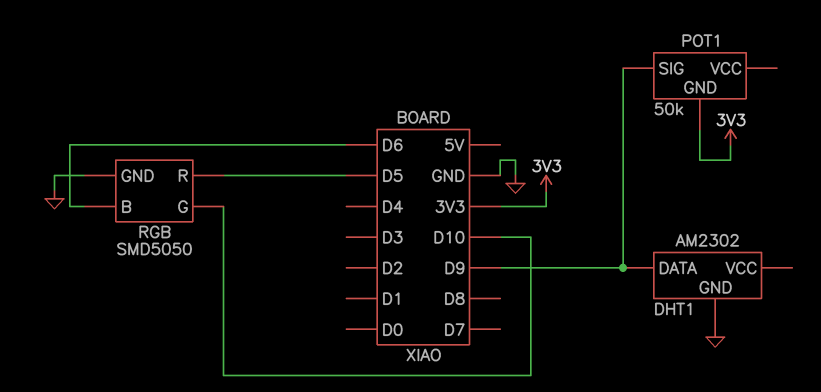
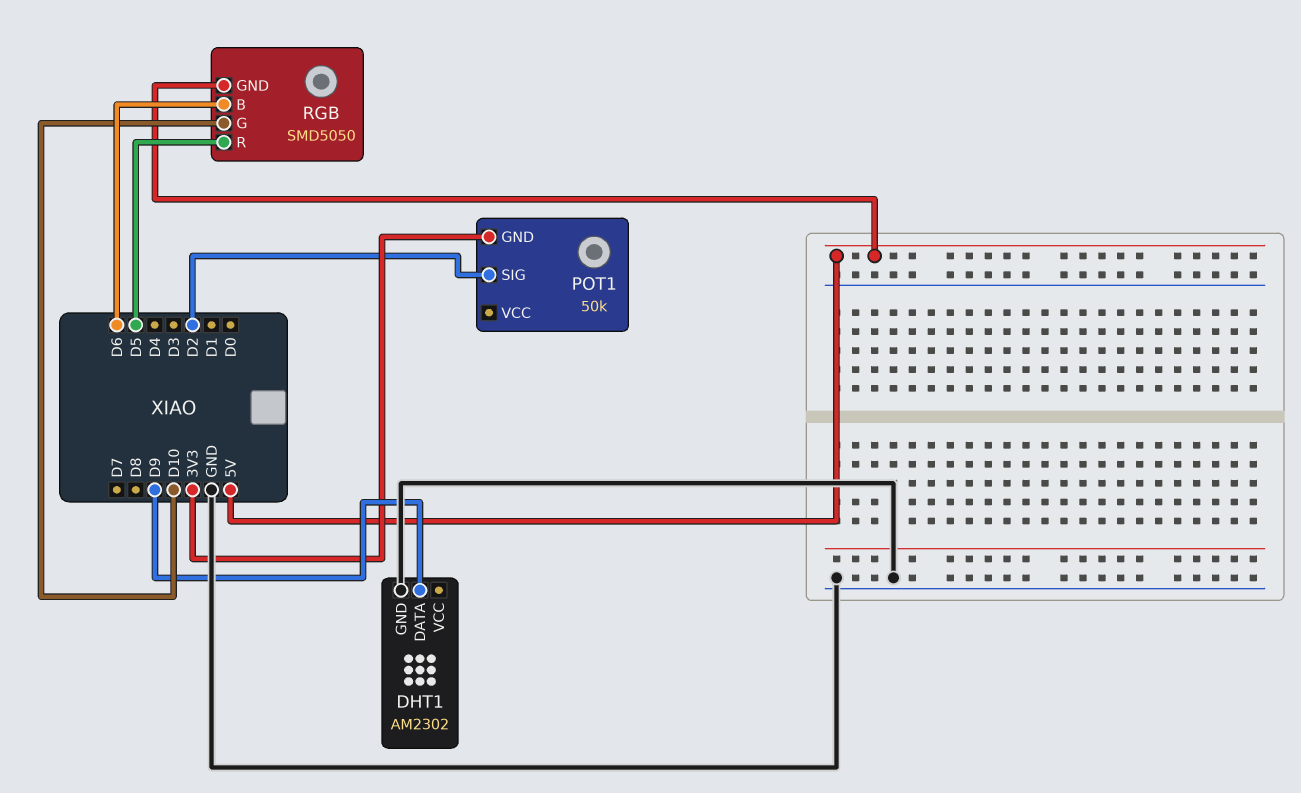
POT1 pin SIG: D9 -> D2
RGB pin GND: GND -> 5V

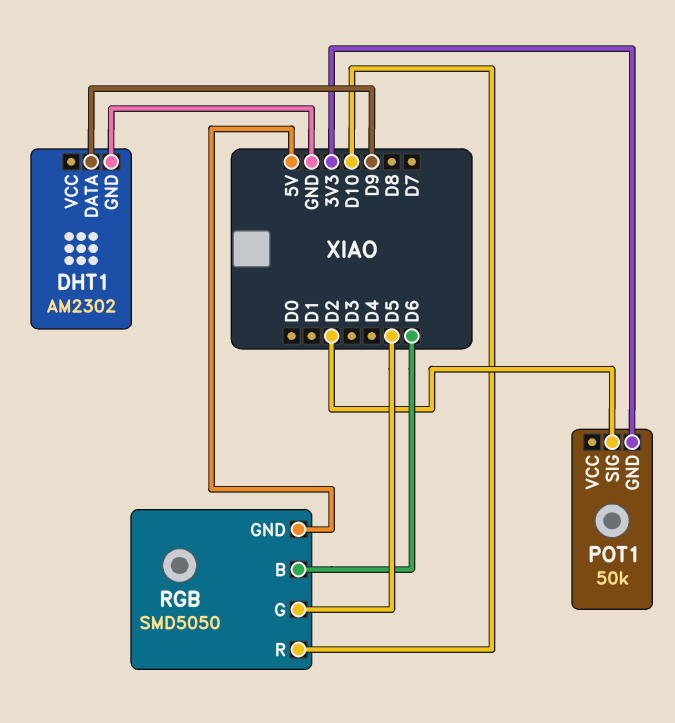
RGB pin G: D10 -> D5
RGB pin R: D5 -> D10

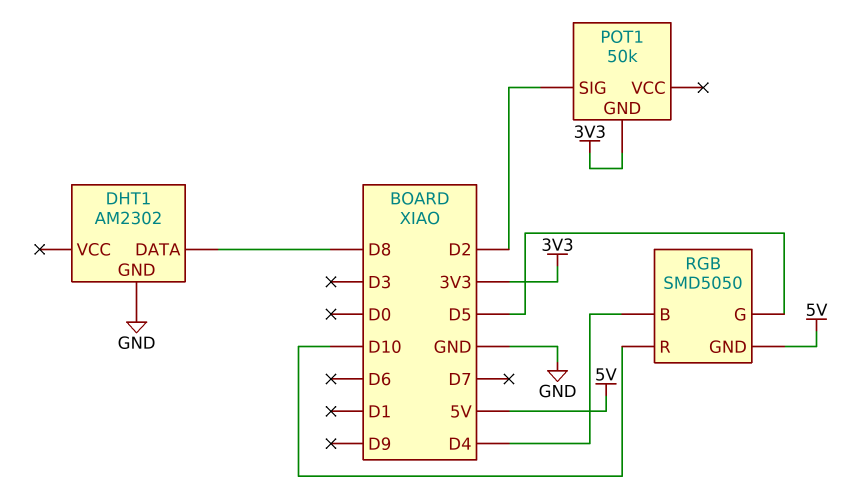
DHT1 pin DATA: D9 -> D8
RGB pin B: D6 -> D4

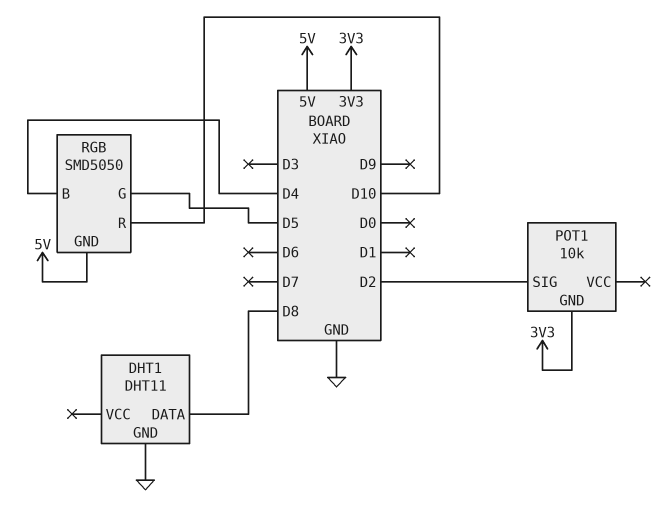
DHT1: AM2302 -> DHT11
POT1: 50k -> 10k

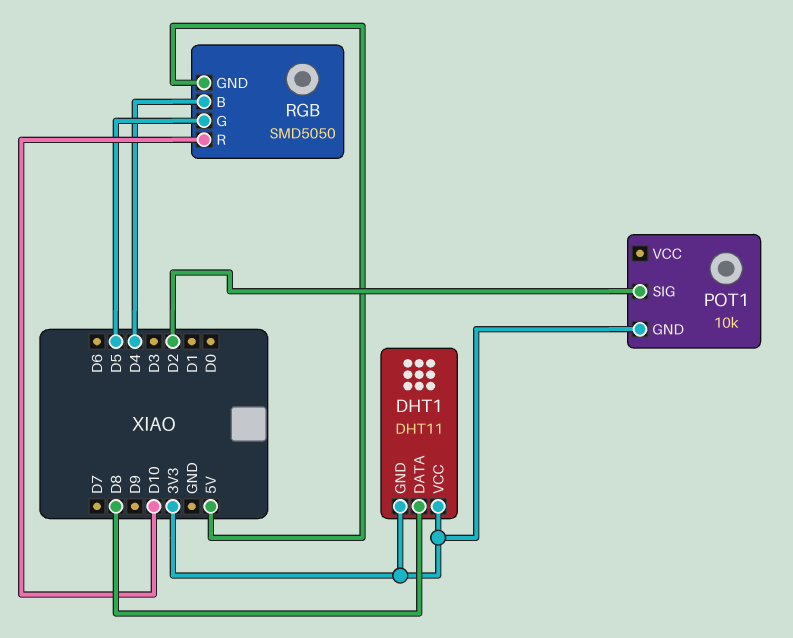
DHT1 pin GND: GND -> 3V3
DHT1 pin VCC: none -> 3V3

